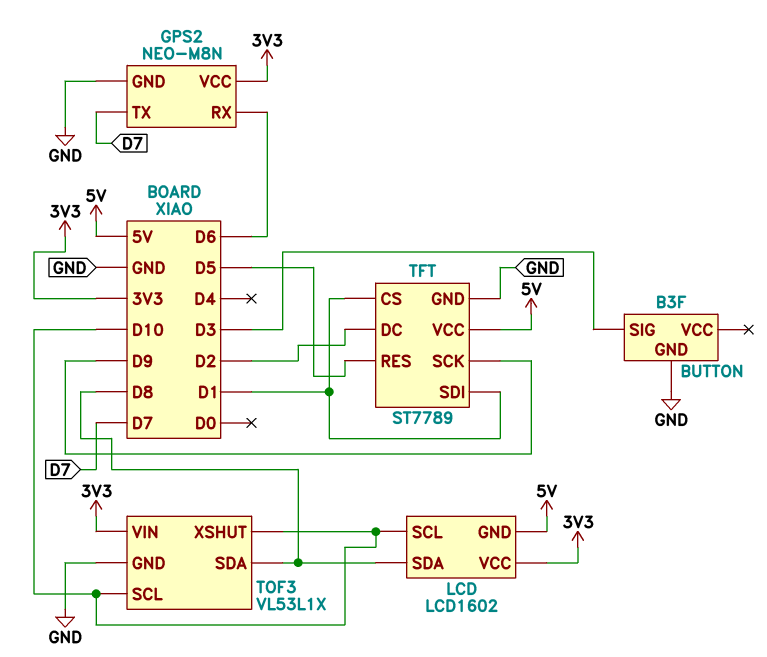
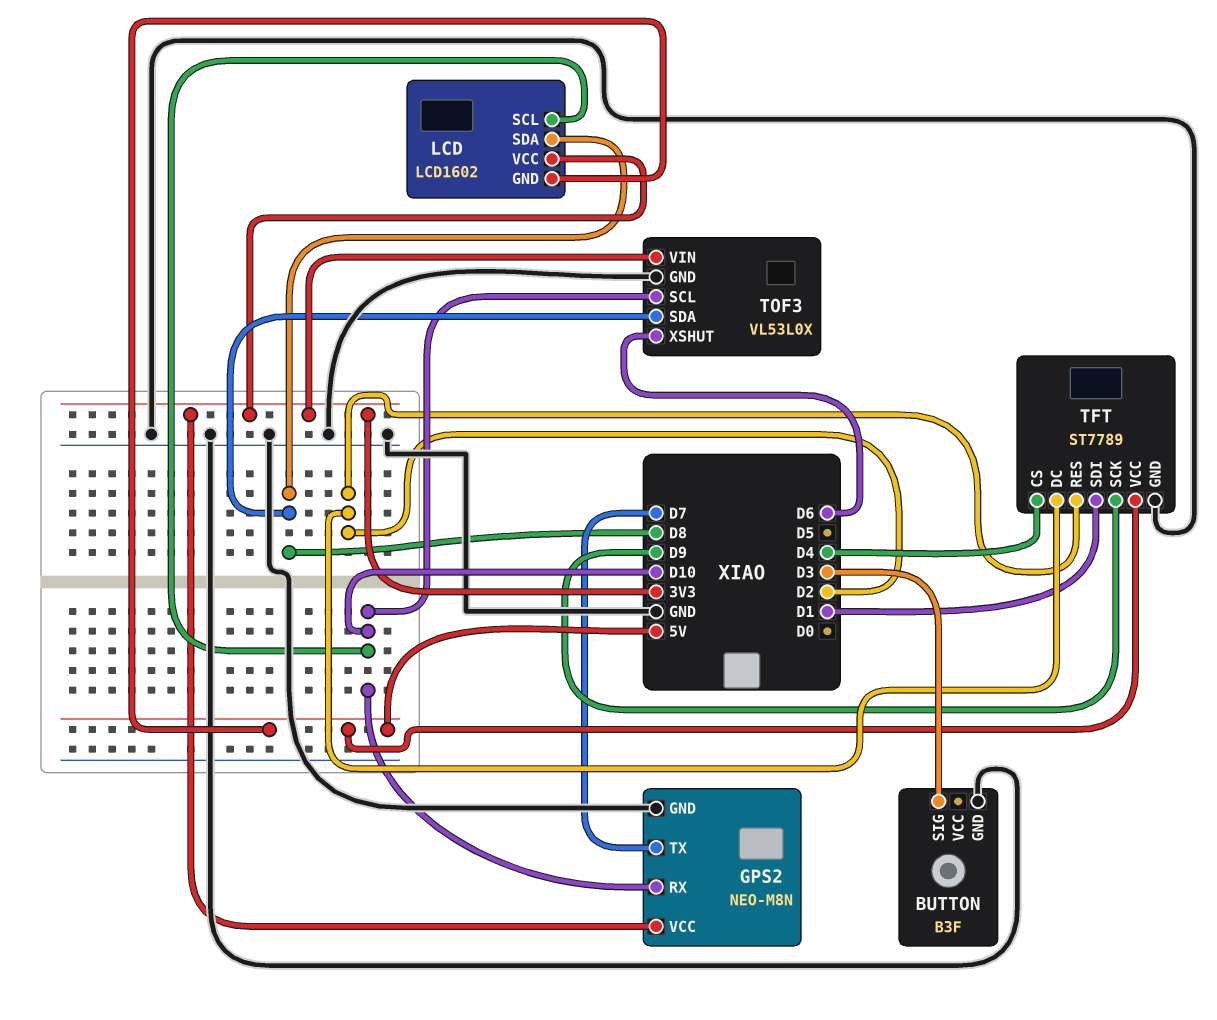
GPS2 pin RX: D6 -> D10
TFT pin CS: D1 -> D4
TFT pin RES: D5 -> D2
TOF3: VL53L1X -> VL53L0X
TOF3 pin XSHUT: D10 -> D6

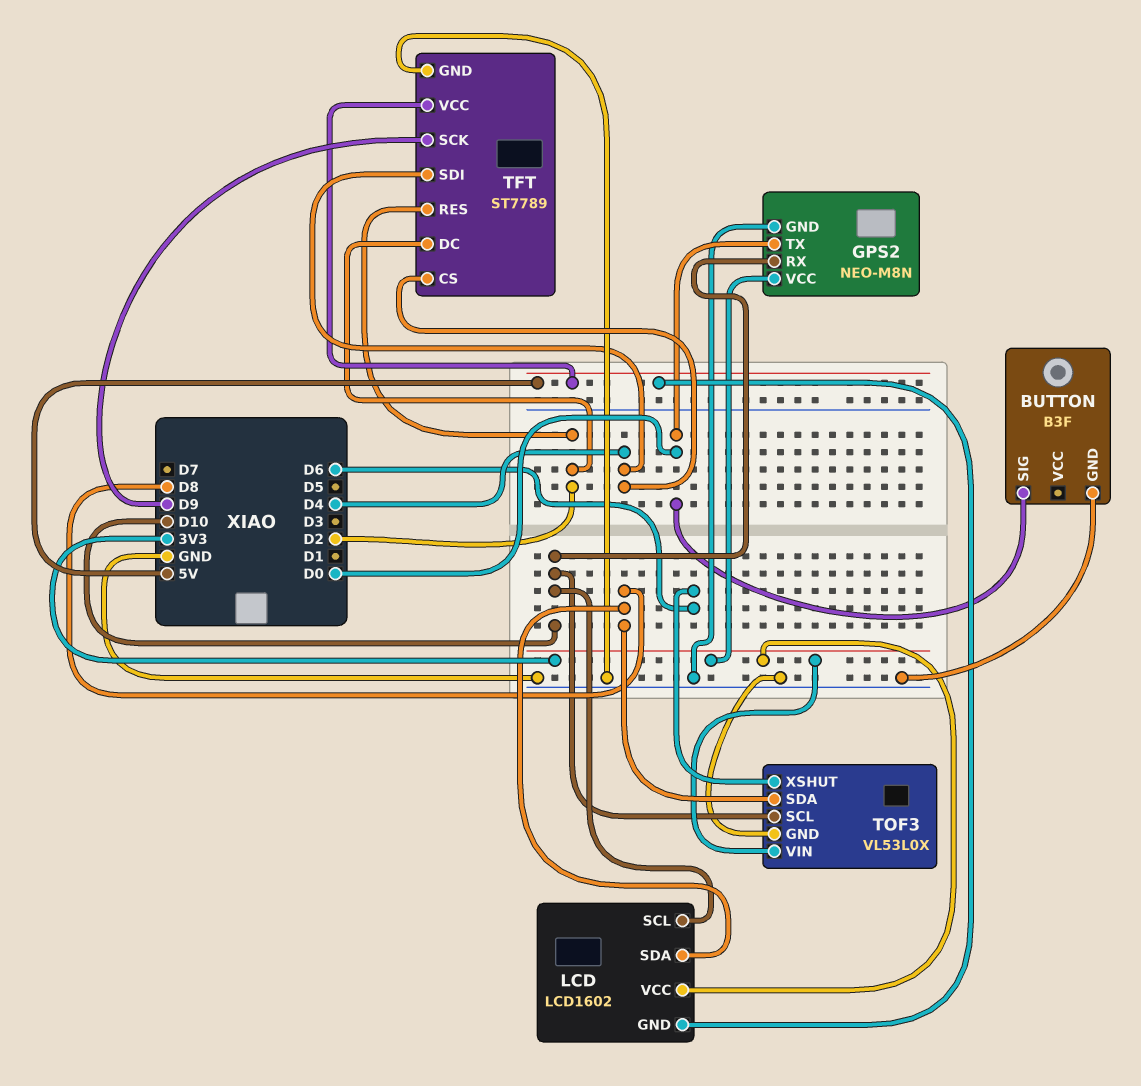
BUTTON pin SIG: D3 -> D0
GPS2 pin TX: D7 -> D0
TFT pin SDI: D1 -> D4

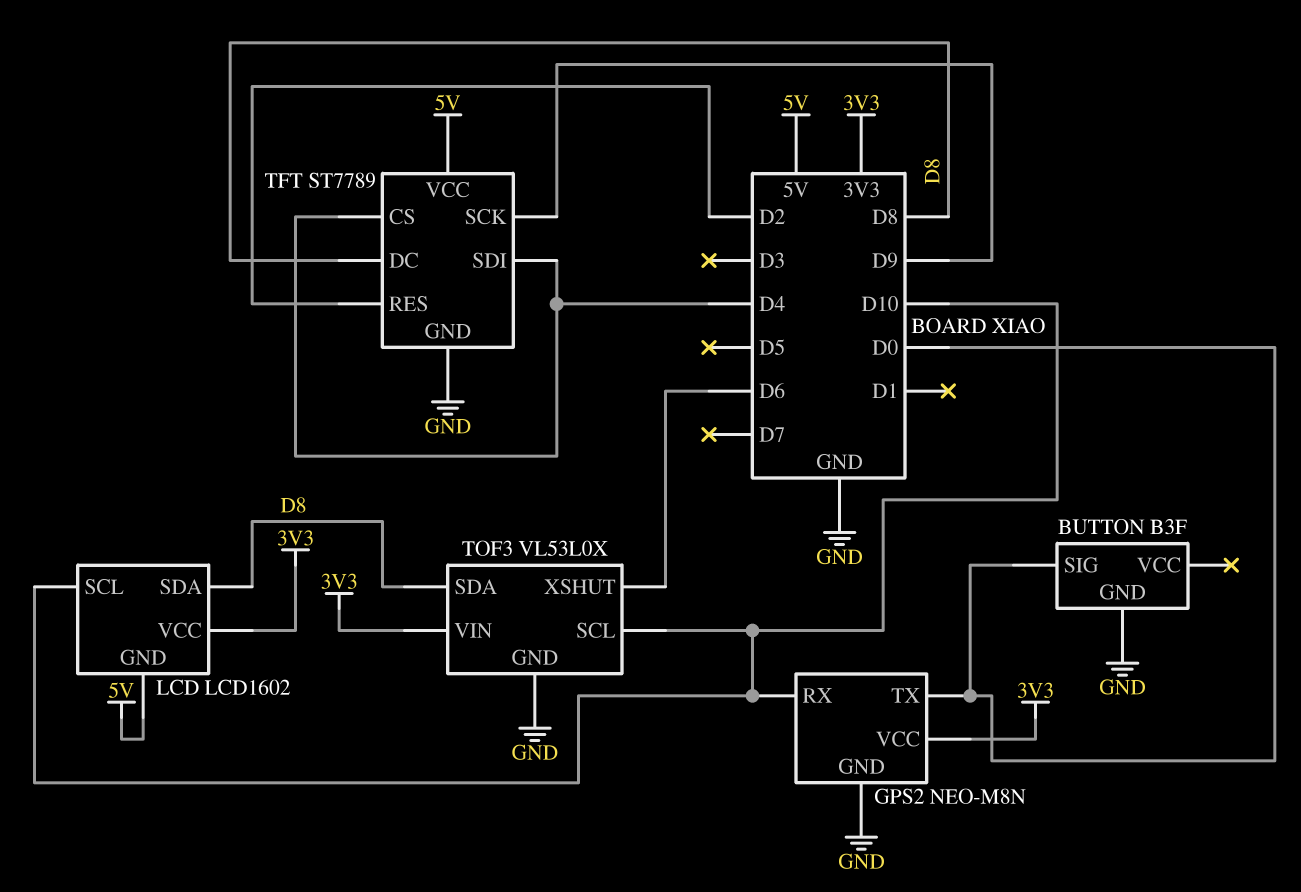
TFT pin DC: D2 -> D8

